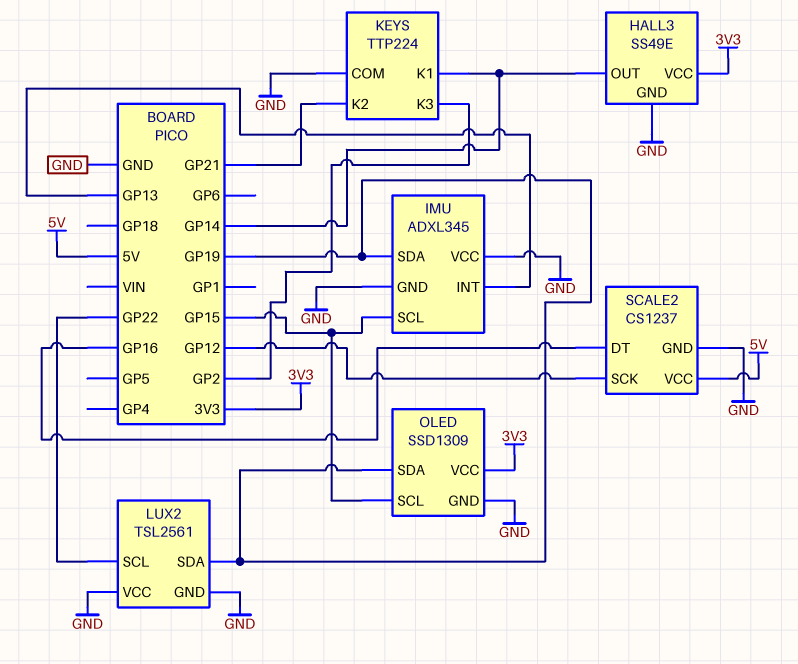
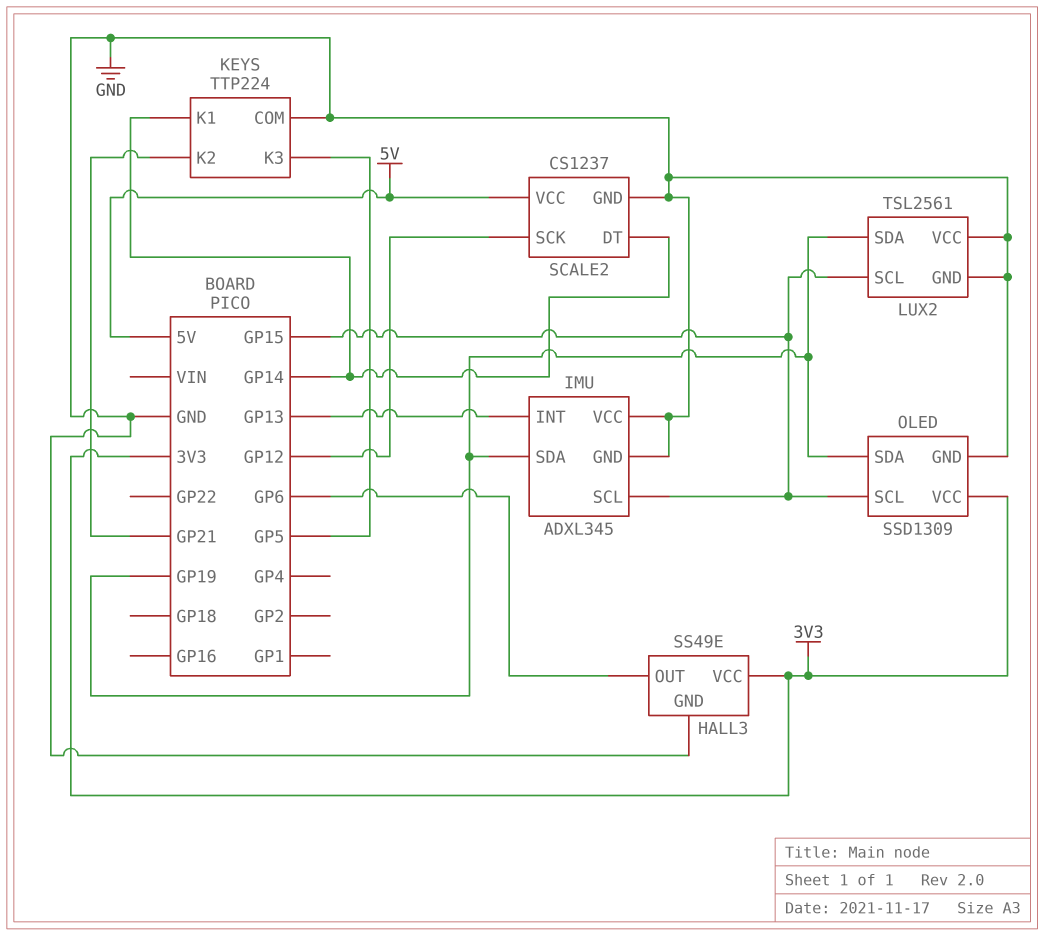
HALL3 pin OUT: GP14 -> GP6
KEYS pin K3: GP2 -> GP5
LUX2 pin SCL: GP22 -> GP15
SCALE2 pin DT: GP16 -> GP14

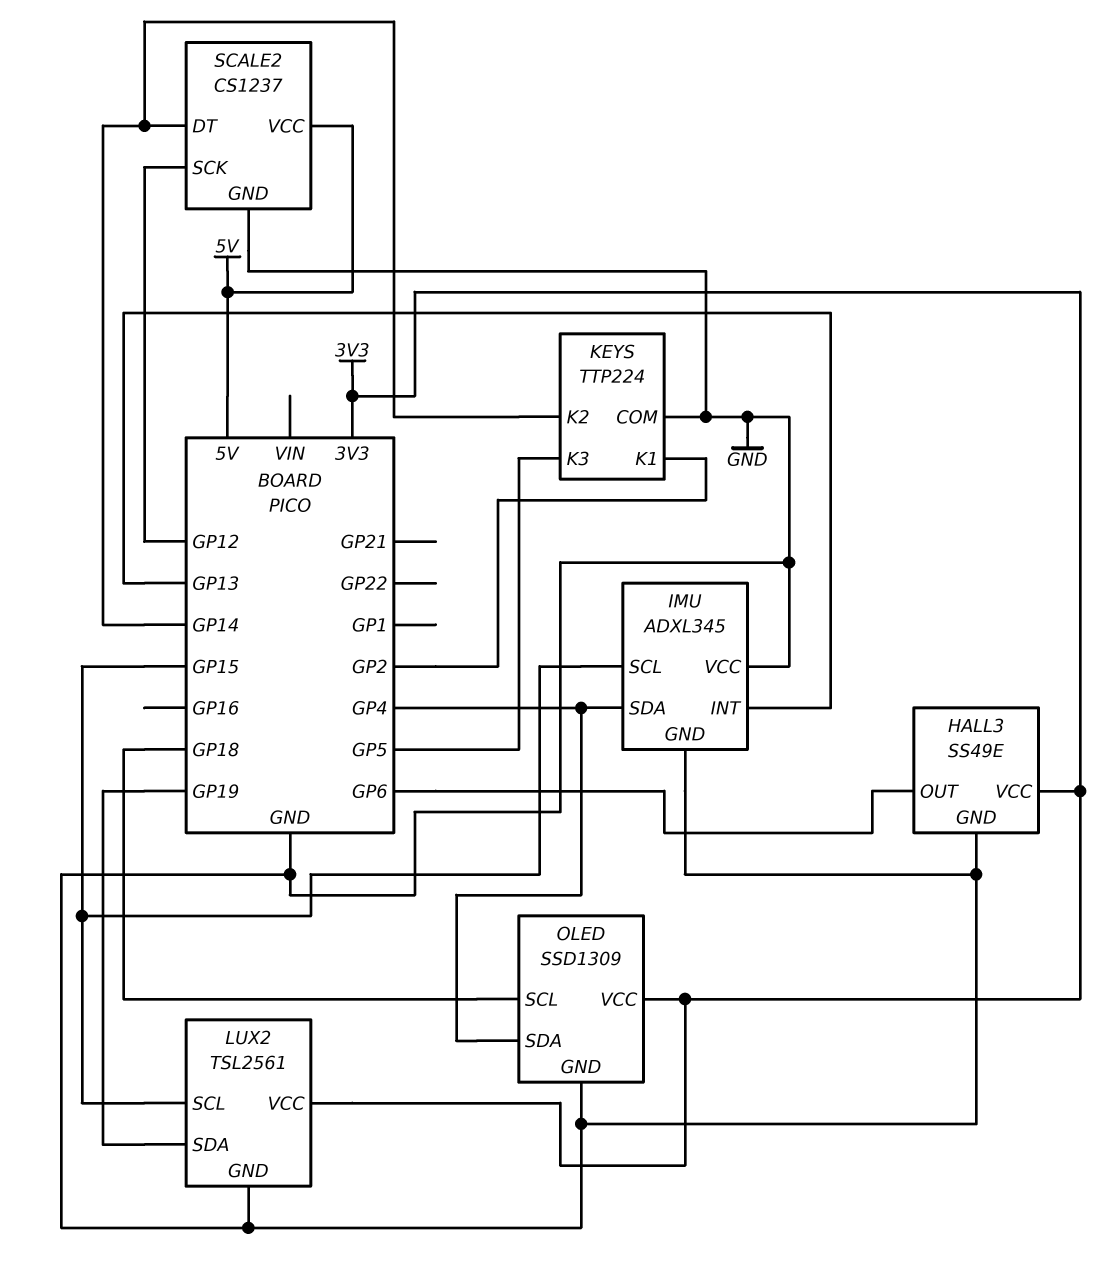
IMU pin SDA: GP19 -> GP4
KEYS pin K1: GP14 -> GP2
KEYS pin K2: GP21 -> GP14
LUX2 pin VCC: GND -> 3V3
OLED pin SCL: GP15 -> GP18
OLED pin SDA: GP19 -> GP4

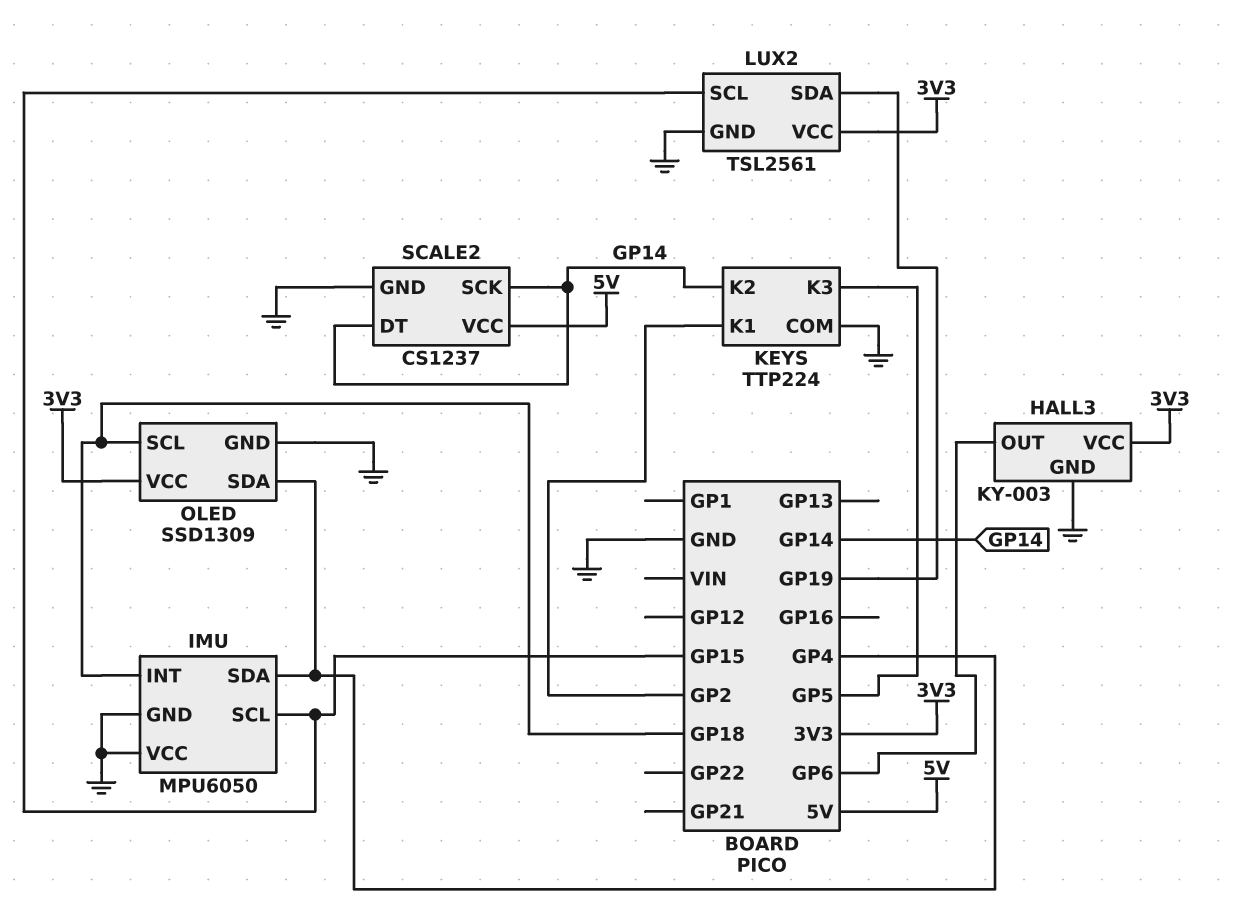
HALL3: SS49E -> KY-003
IMU: ADXL345 -> MPU6050
IMU pin INT: GP13 -> GP18
SCALE2 pin SCK: GP12 -> GP14

